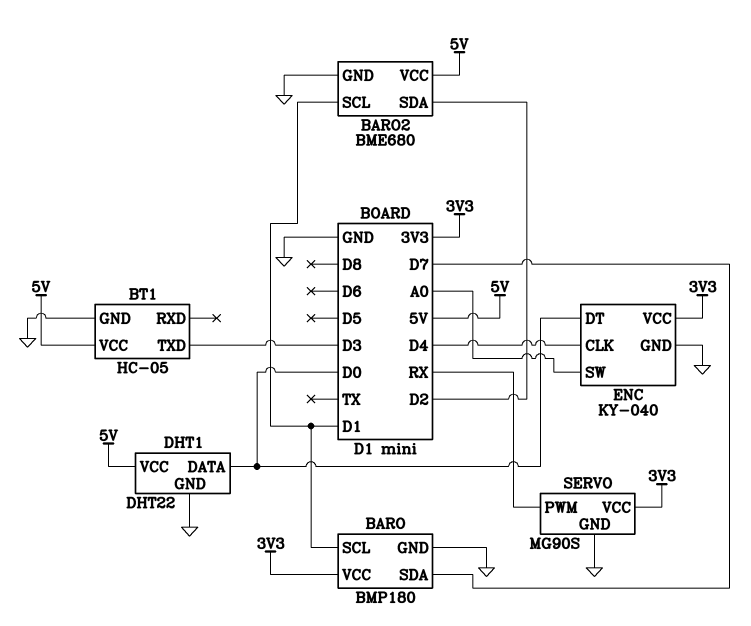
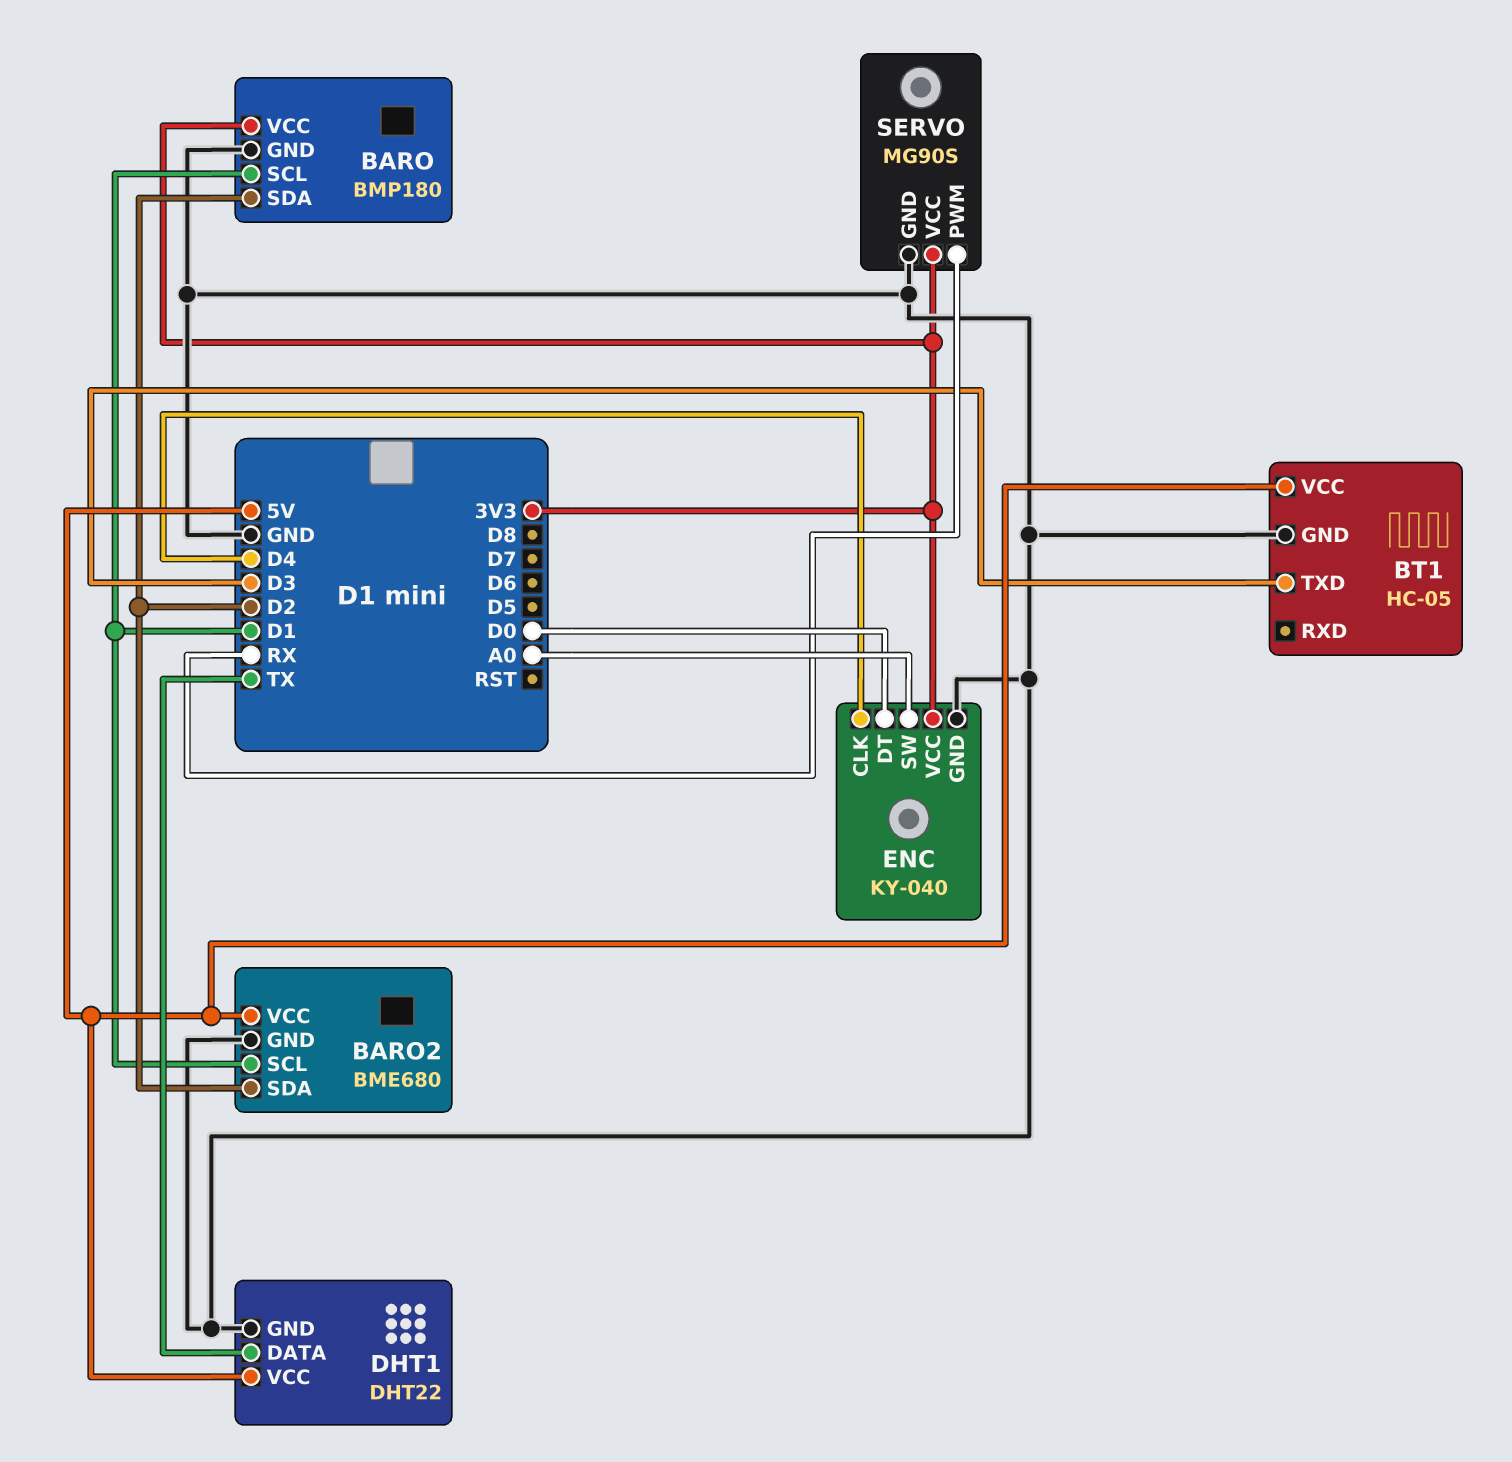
BARO pin SDA: D7 -> D2
DHT1 pin DATA: D0 -> TX

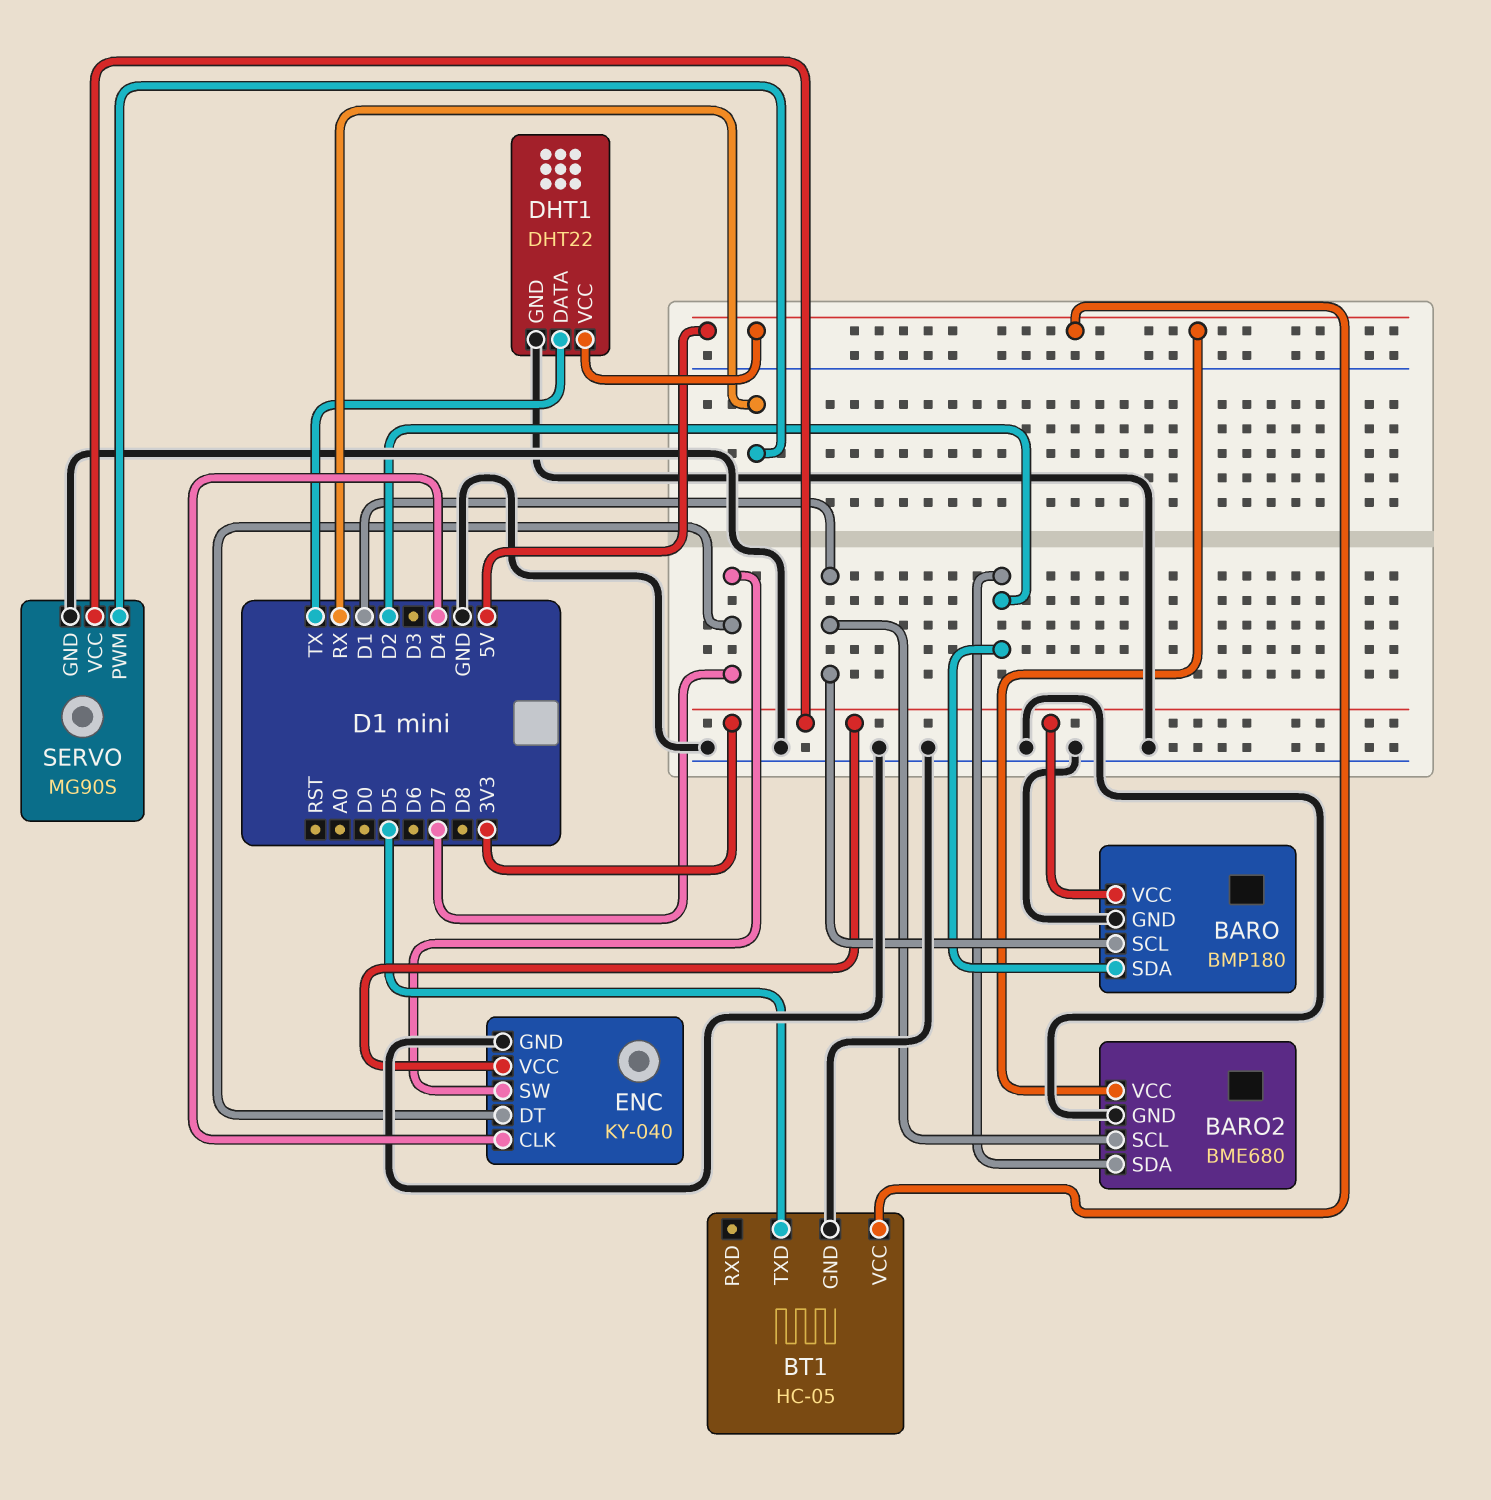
BT1 pin TXD: D3 -> D5
ENC pin DT: D0 -> D7
ENC pin SW: A0 -> D7

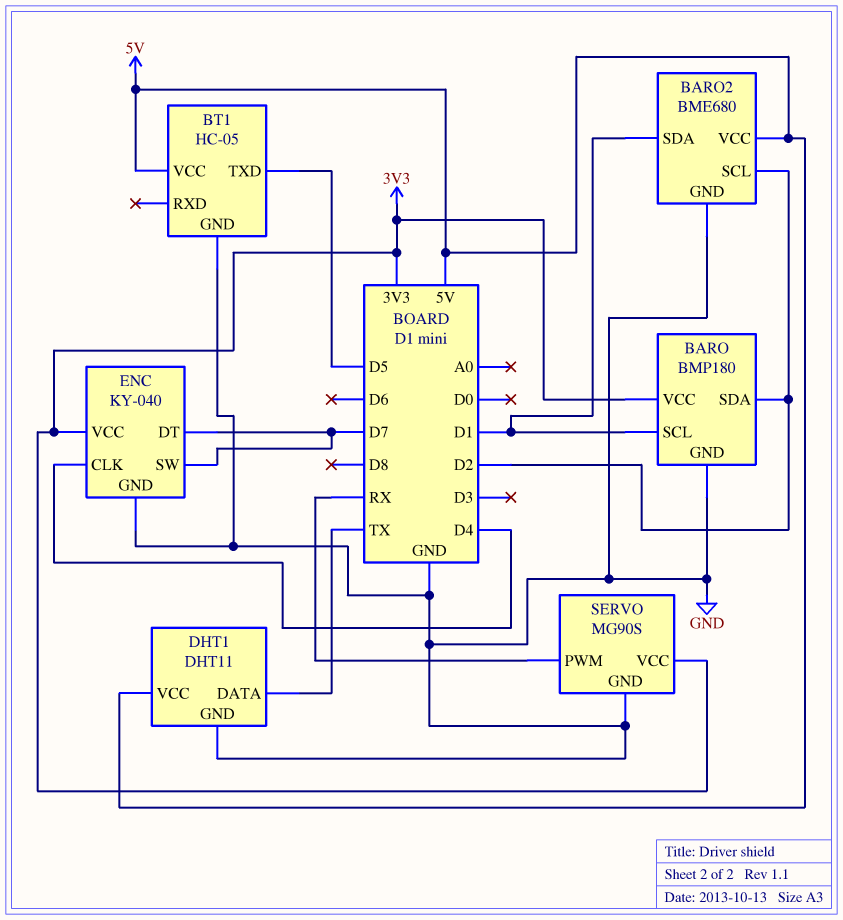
BARO2 pin SCL: D1 -> D2
BARO2 pin SDA: D2 -> D1
DHT1: DHT22 -> DHT11

